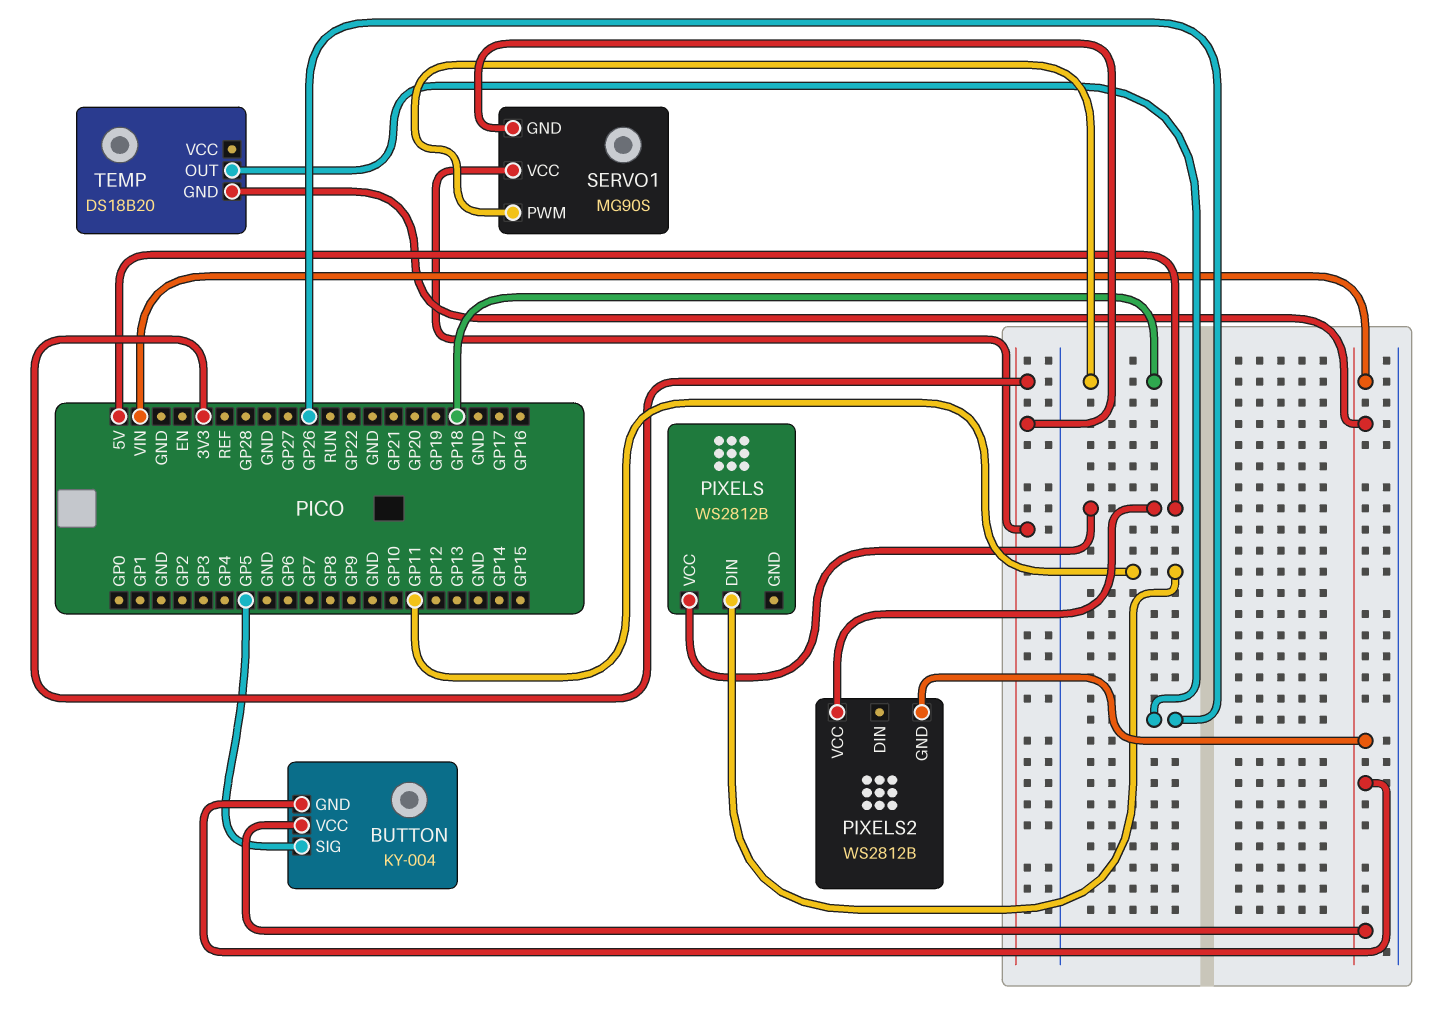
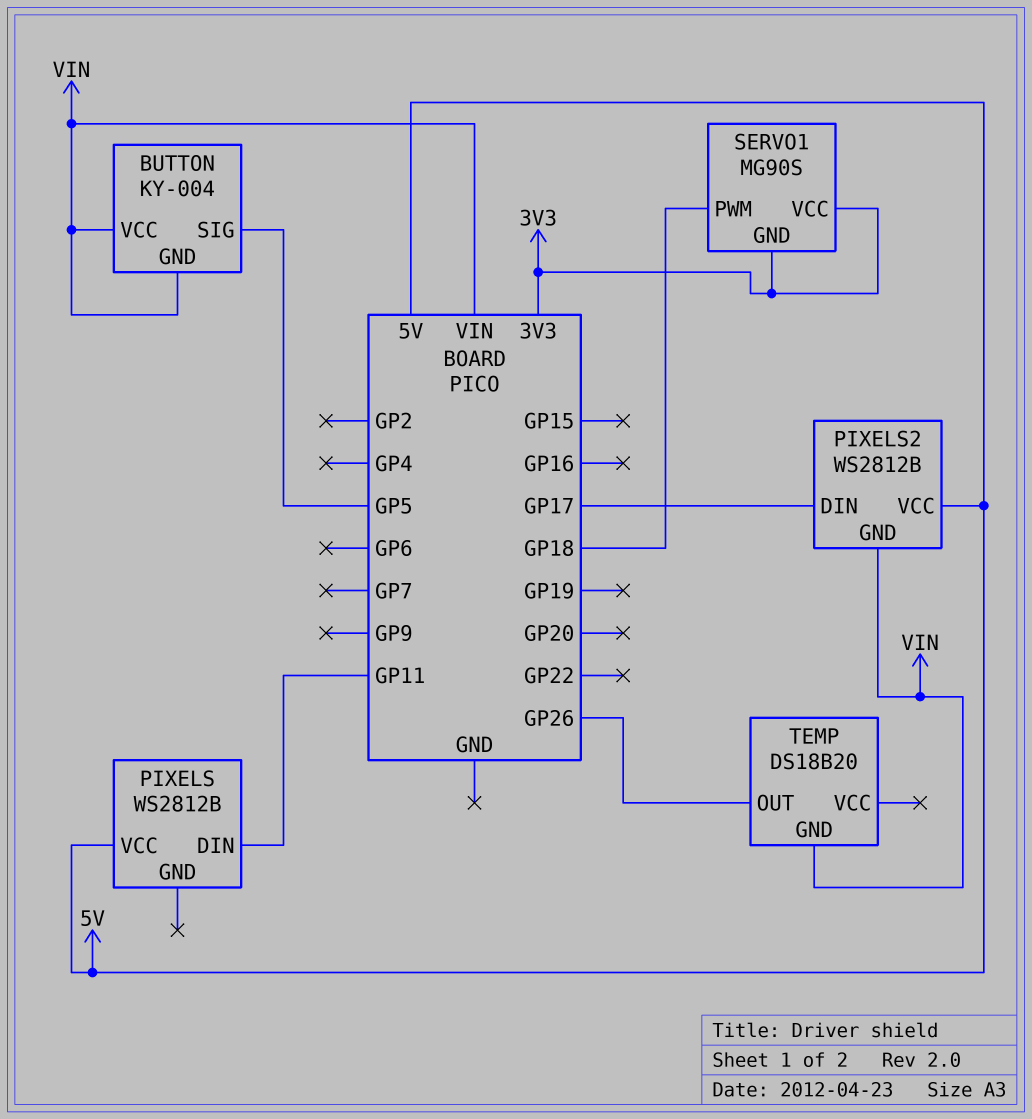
PIXELS2 pin DIN: none -> GP17

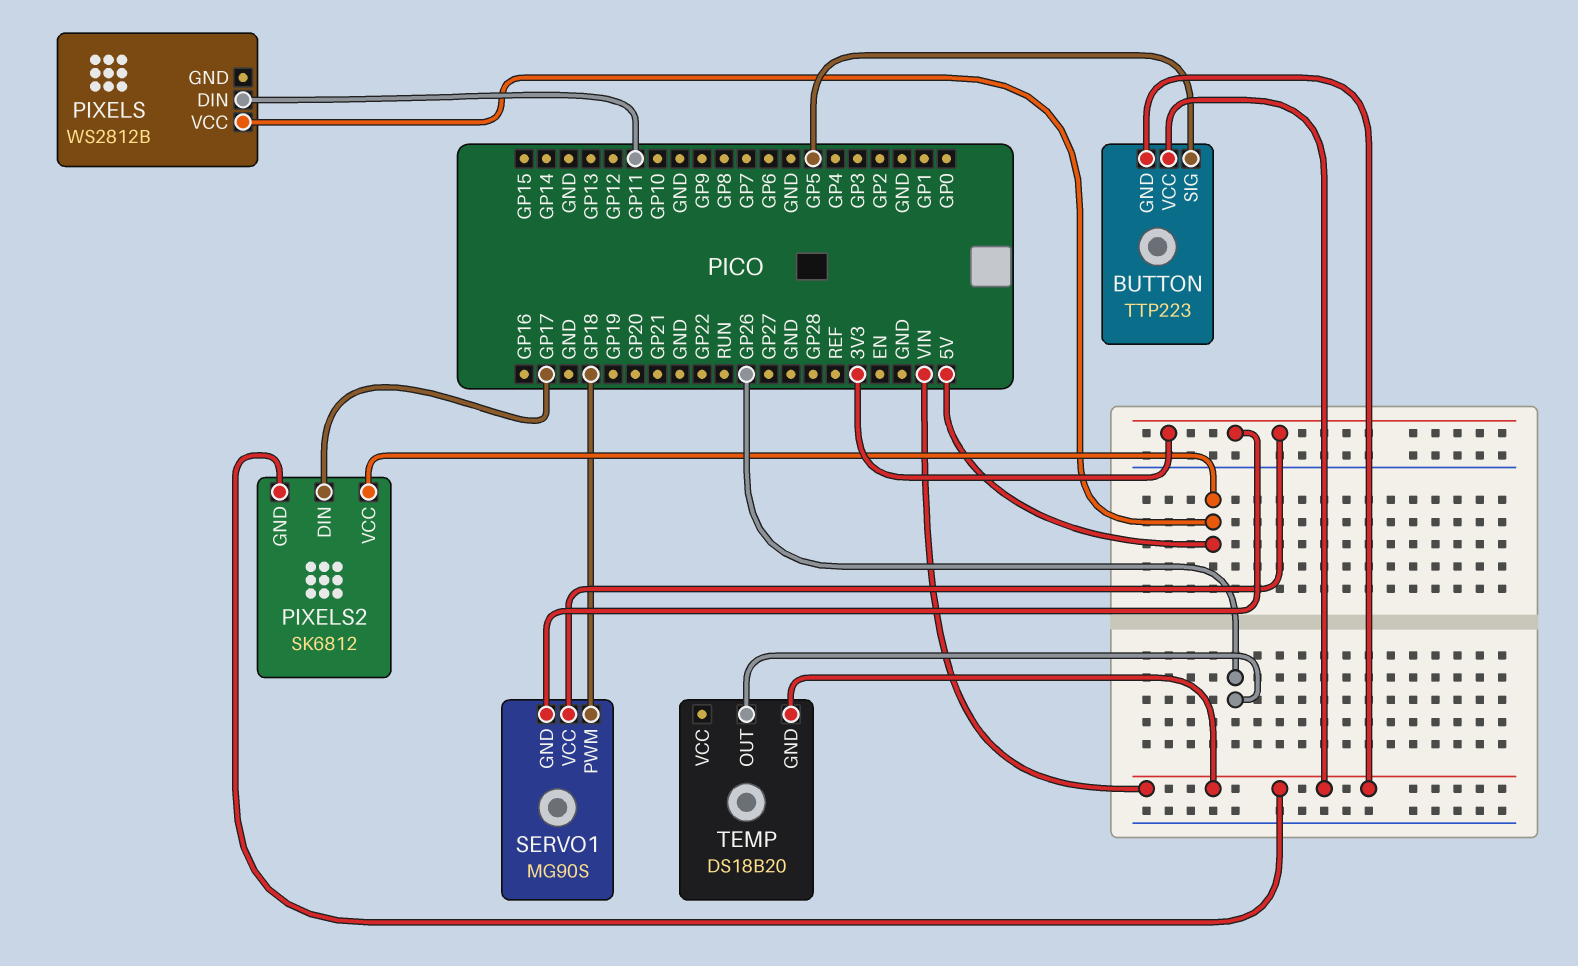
BUTTON: KY-004 -> TTP223
PIXELS2: WS2812B -> SK6812

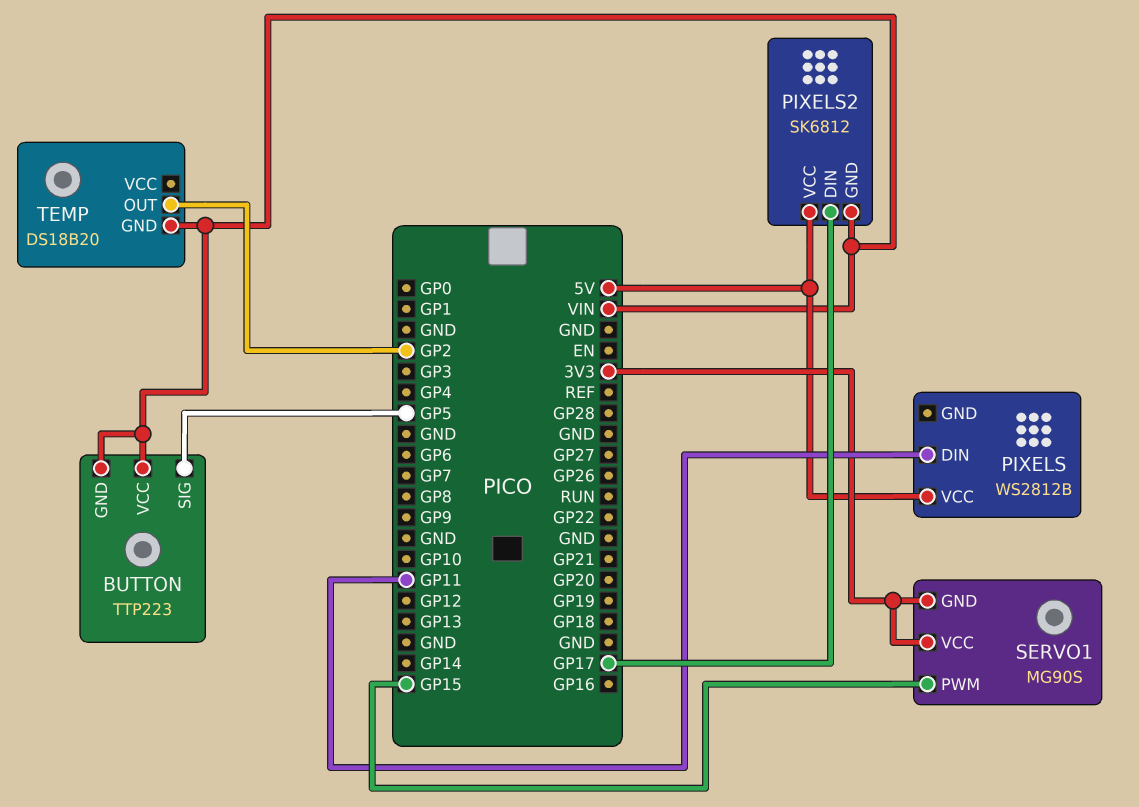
SERVO1 pin PWM: GP18 -> GP15
TEMP pin OUT: GP26 -> GP2

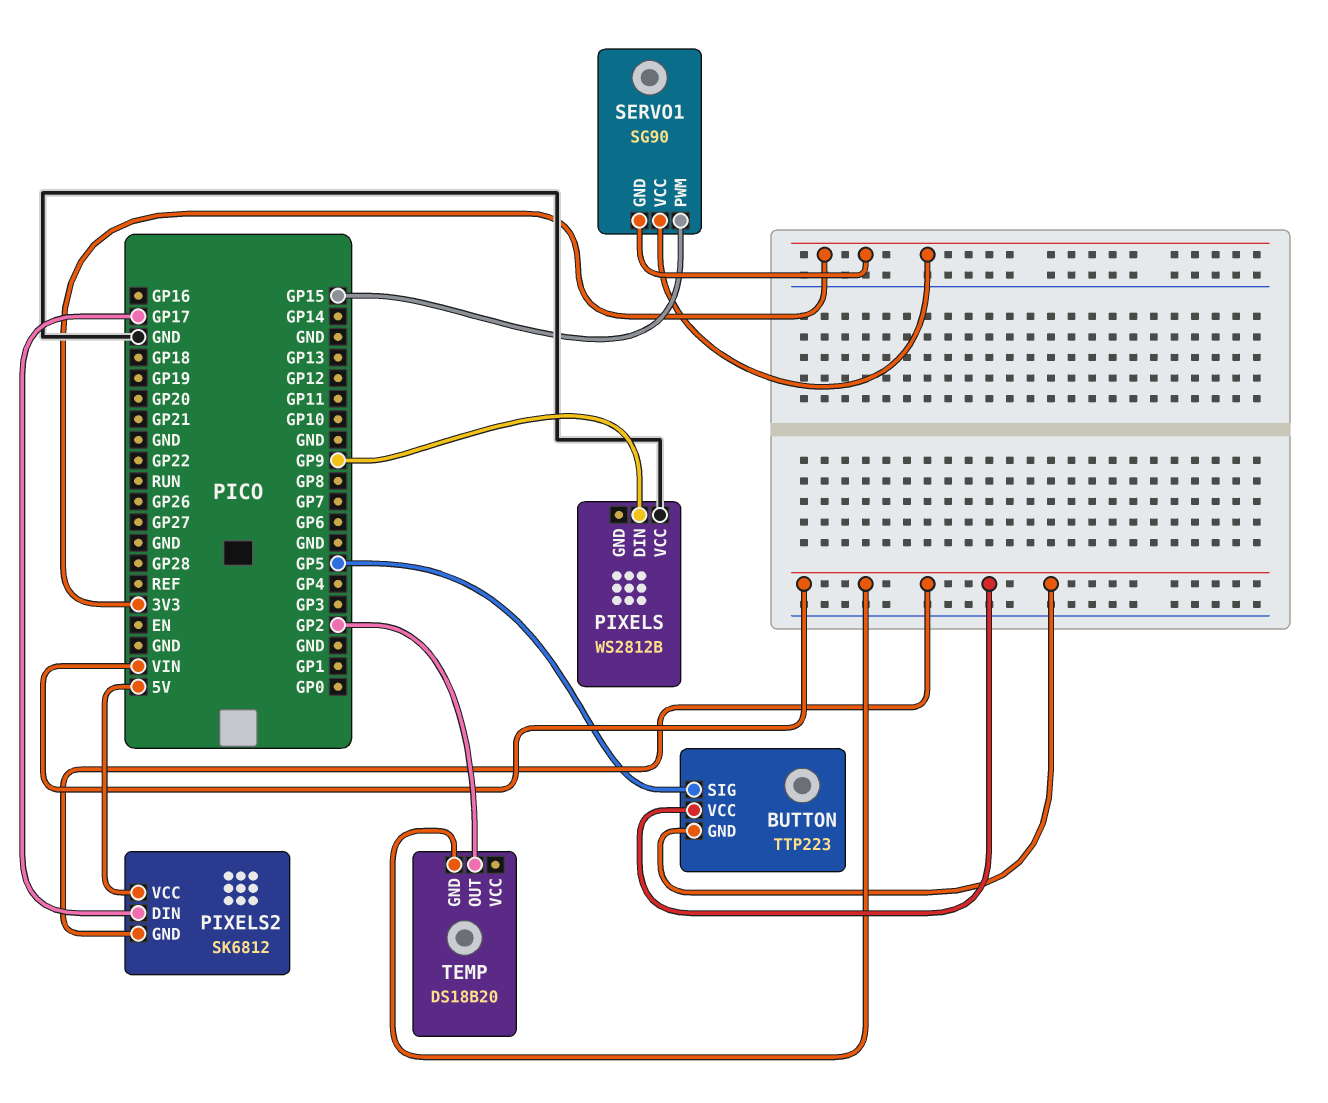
PIXELS pin DIN: GP11 -> GP9
PIXELS pin VCC: 5V -> GND
SERVO1: MG90S -> SG90

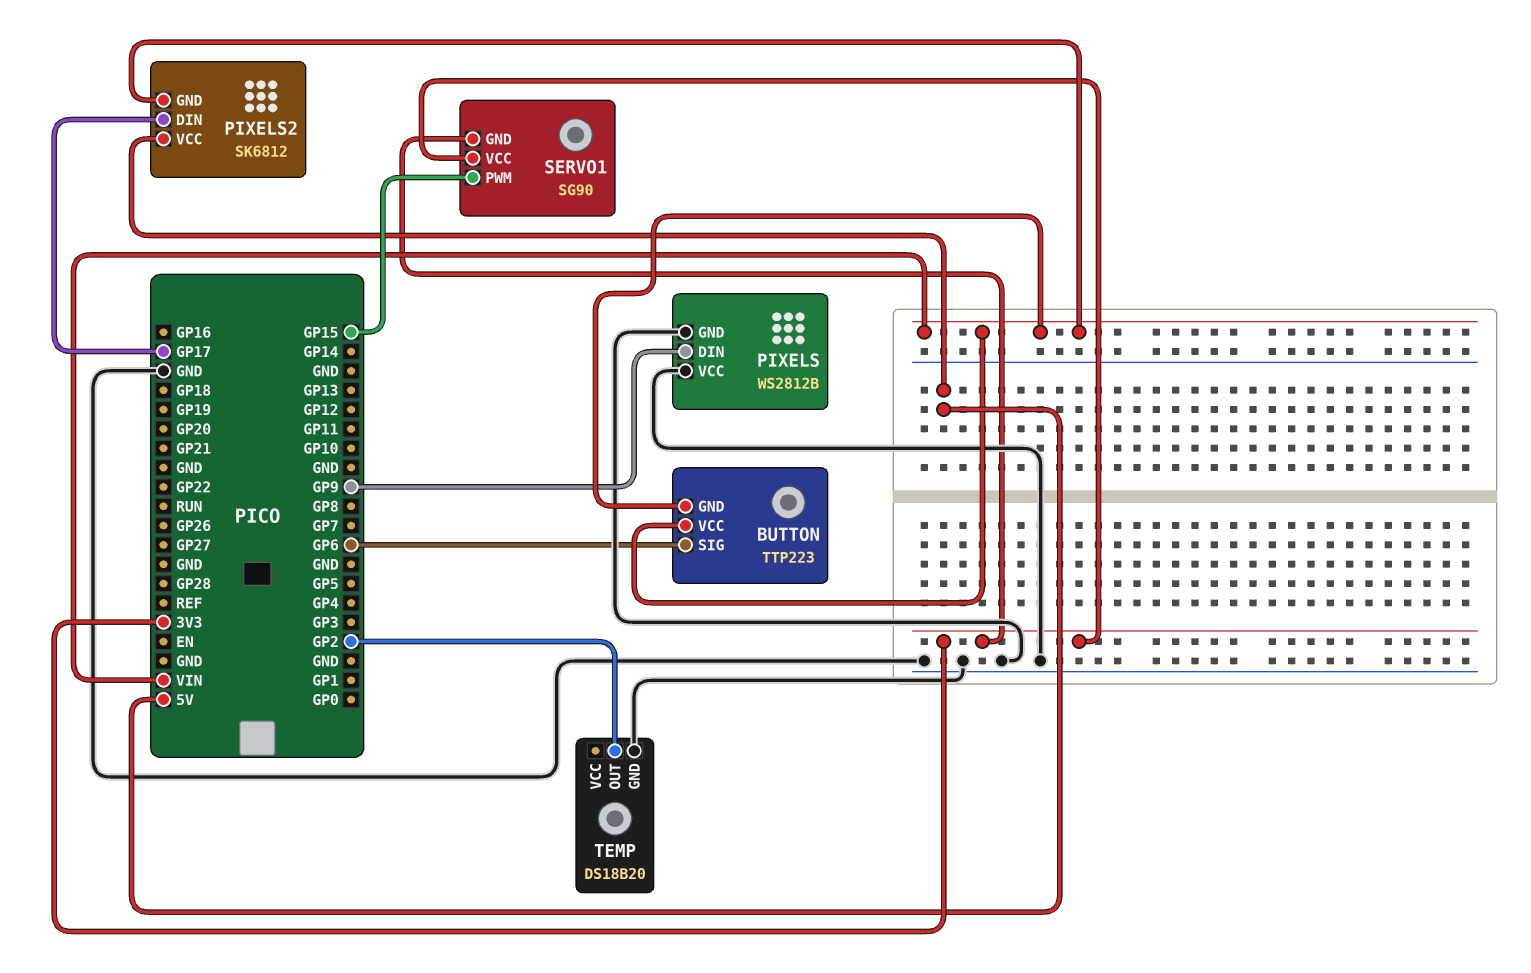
BUTTON pin SIG: GP5 -> GP6
PIXELS pin GND: none -> GND
TEMP pin GND: VIN -> GND

